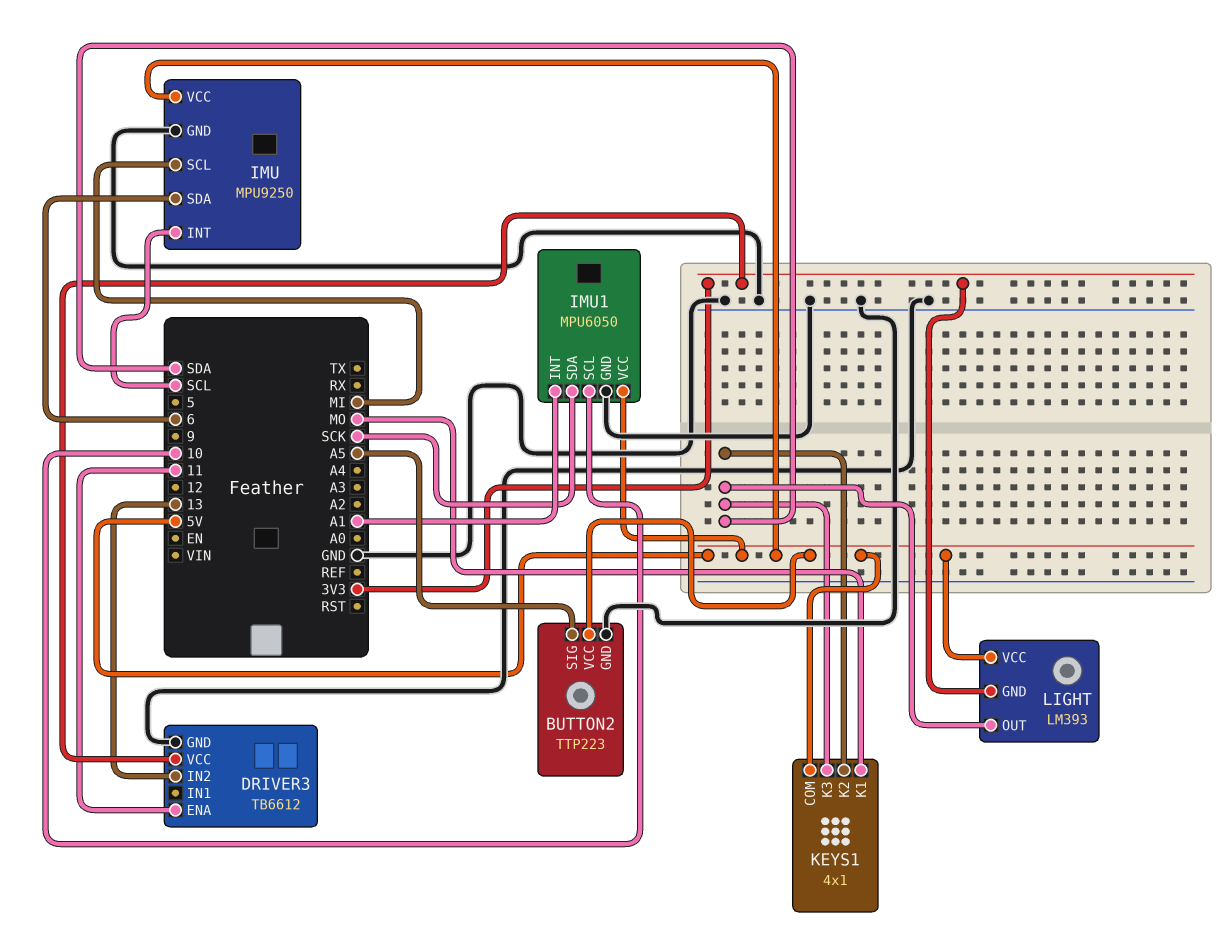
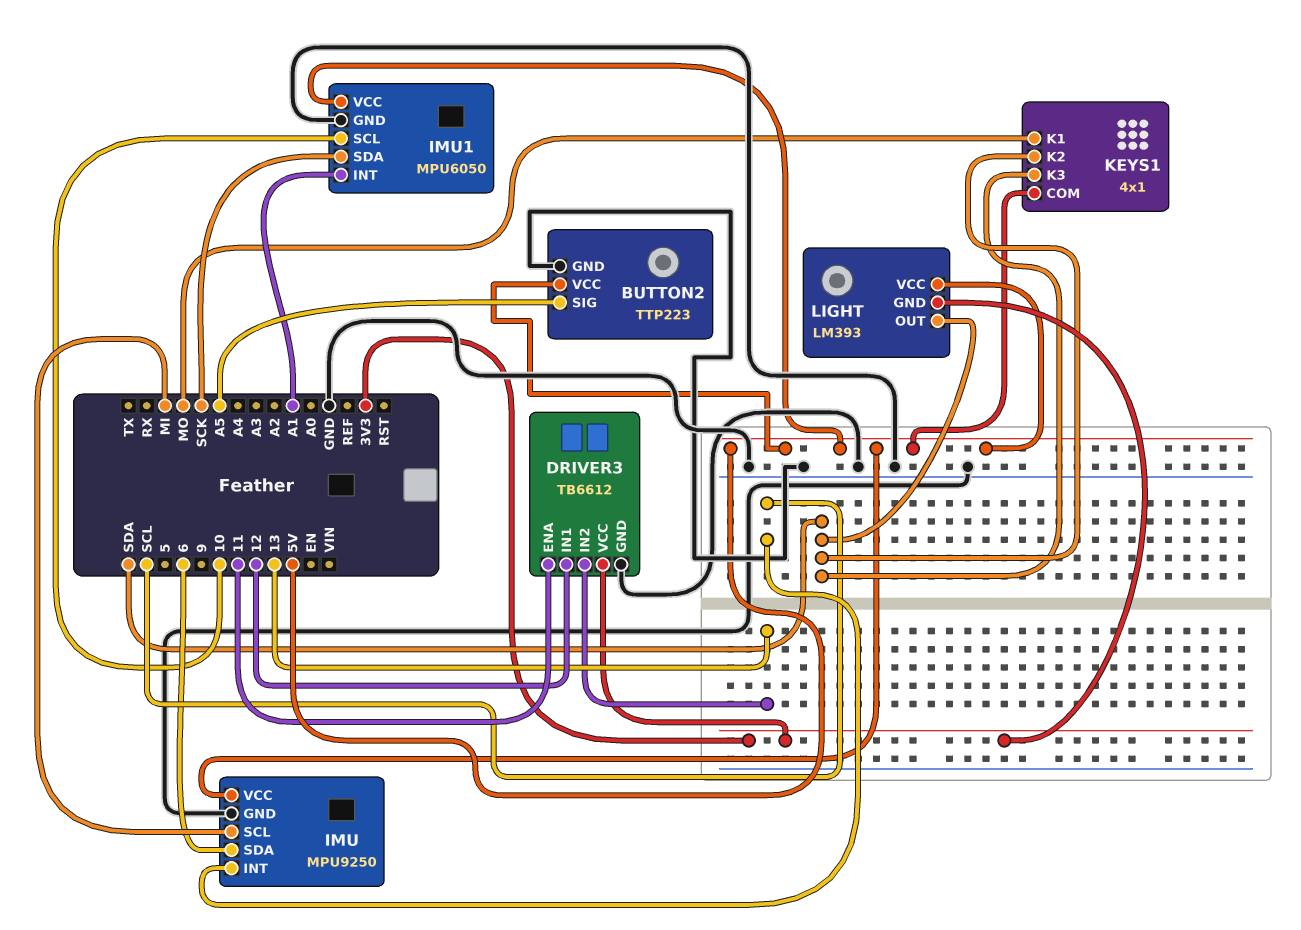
DRIVER3 pin IN1: none -> 12

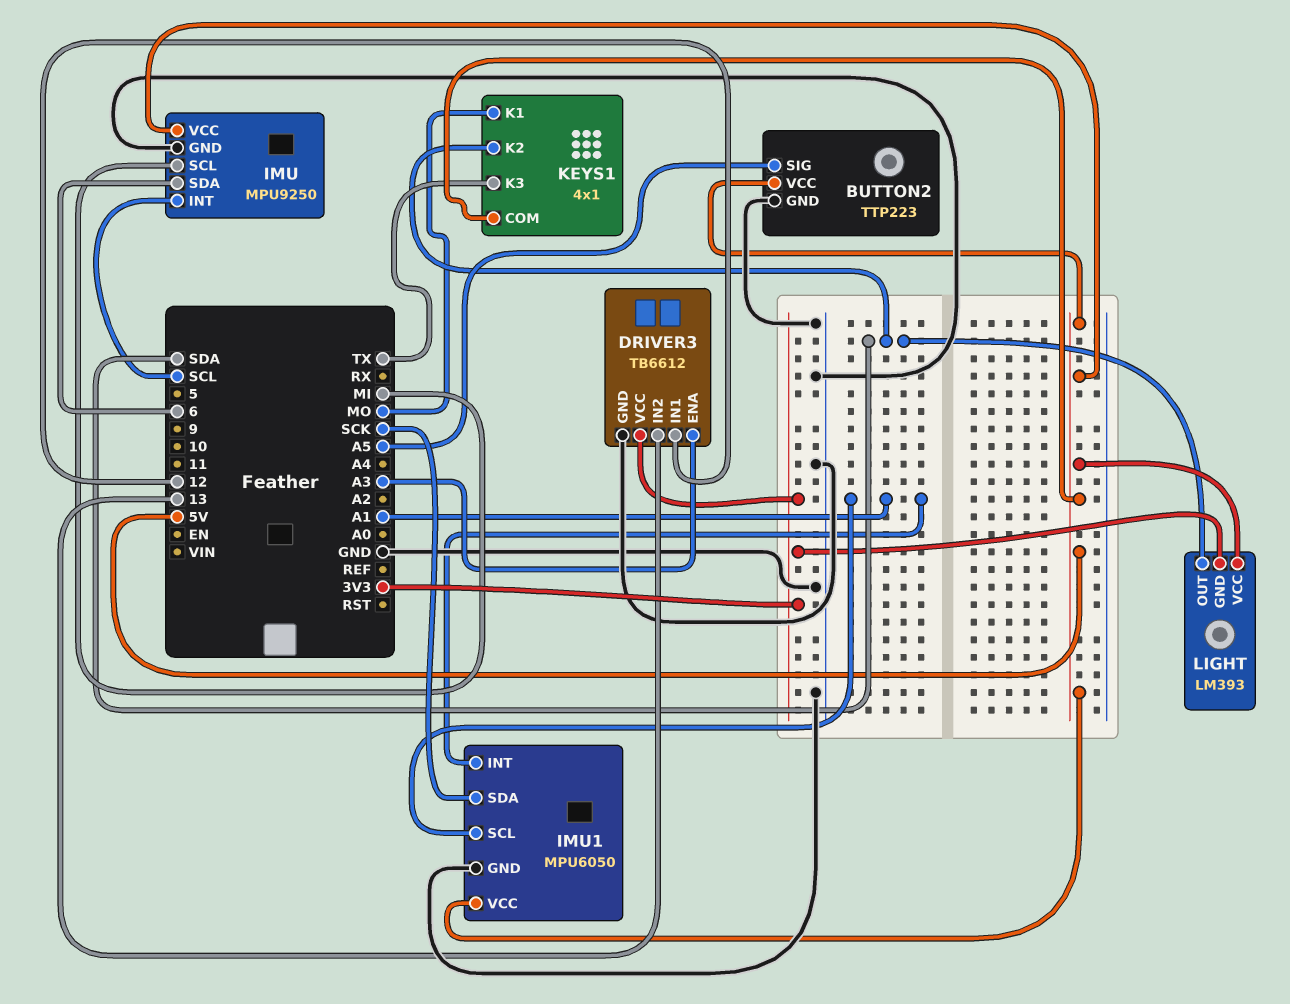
DRIVER3 pin ENA: 11 -> A3
IMU1 pin SCL: 10 -> A1
KEYS1 pin K3: SDA -> TX

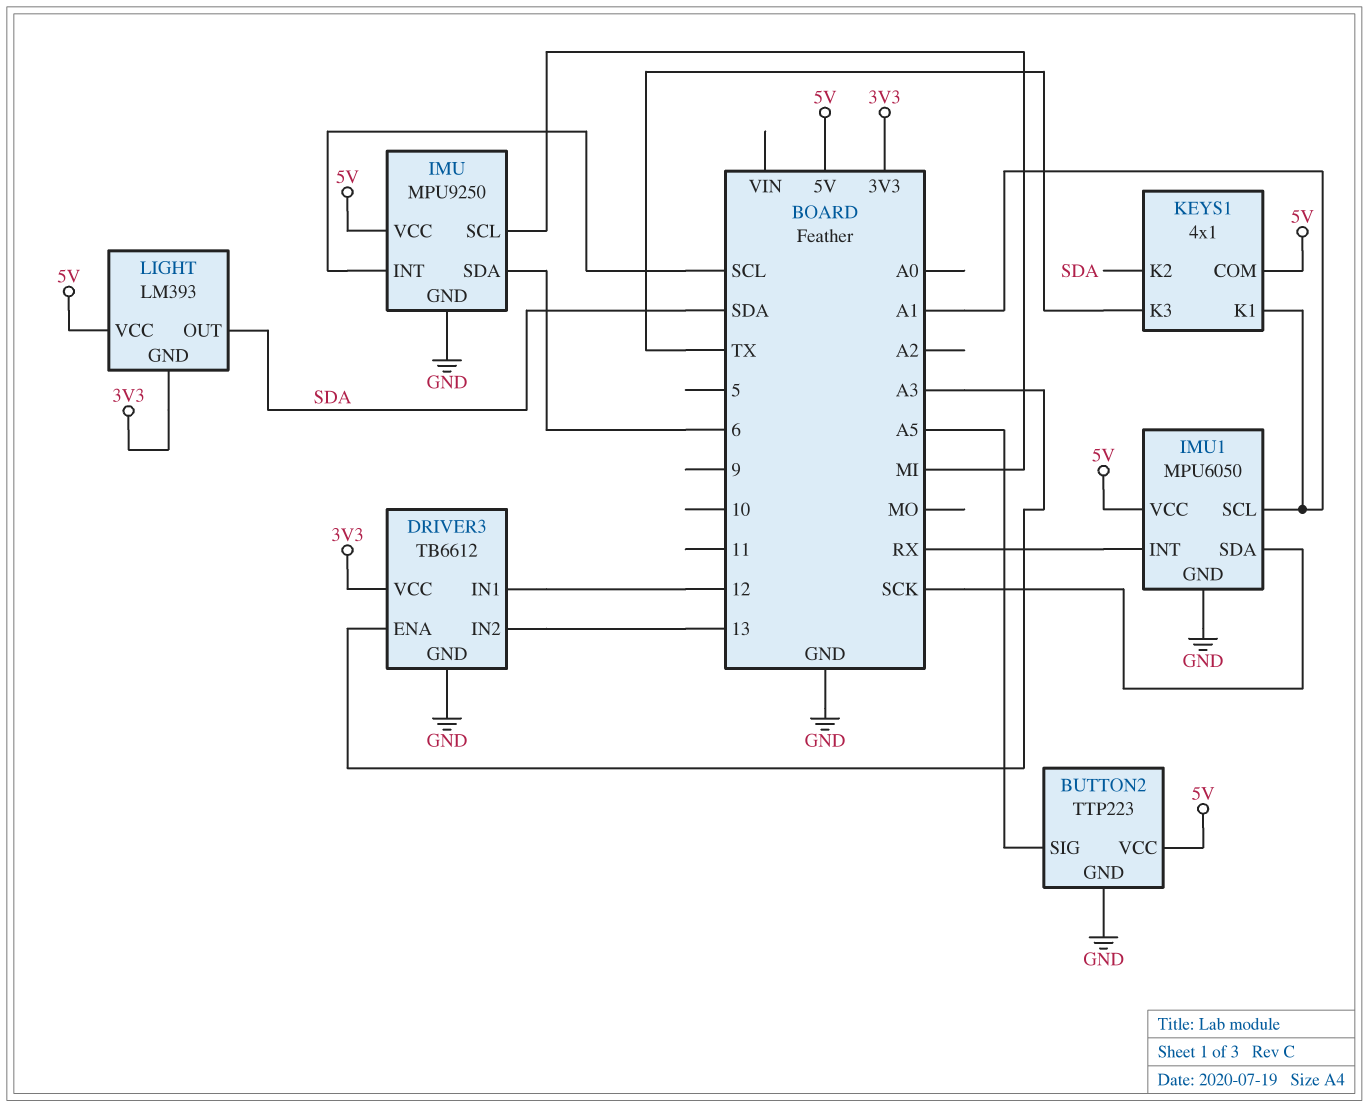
IMU1 pin INT: A1 -> RX
KEYS1 pin K1: MO -> A1

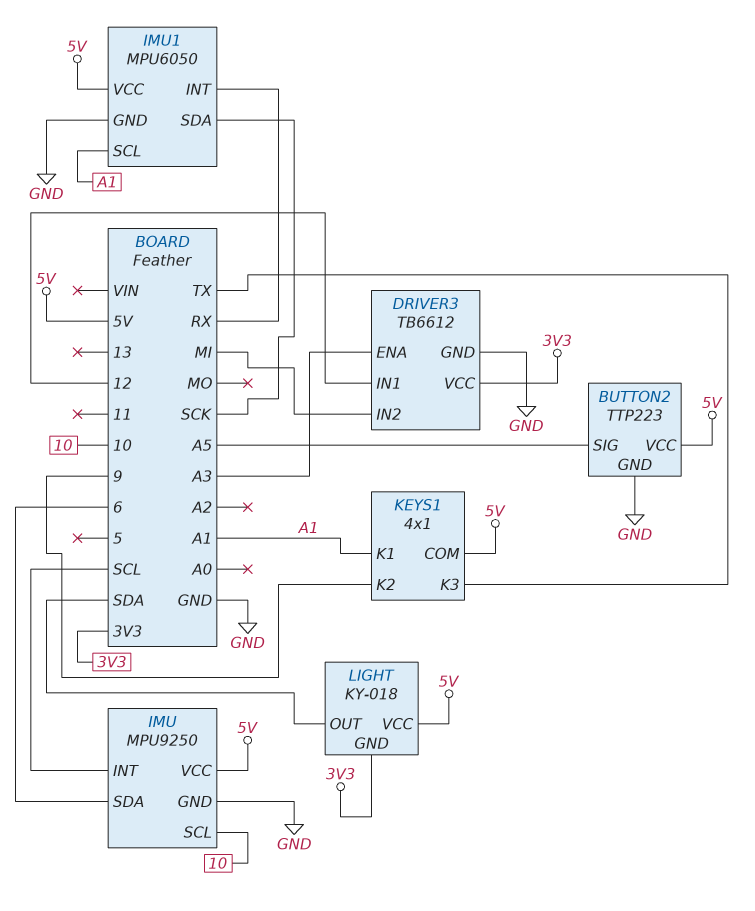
DRIVER3 pin IN2: 13 -> MI
IMU pin SCL: MI -> 10
KEYS1 pin K2: SDA -> 9
LIGHT: LM393 -> KY-018

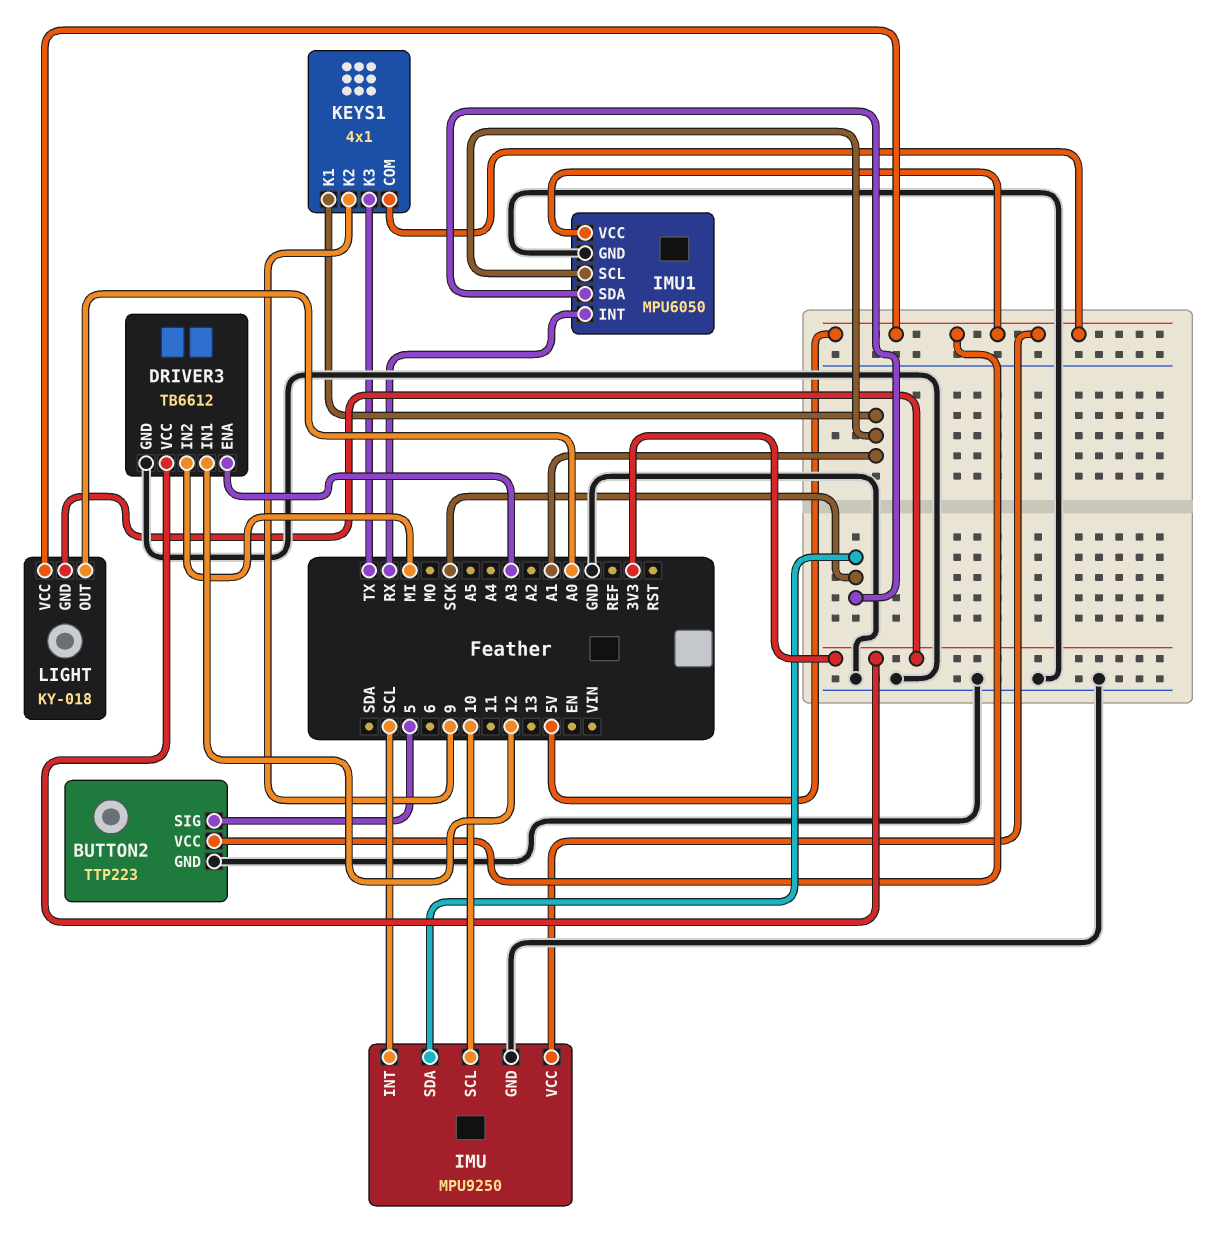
BUTTON2 pin SIG: A5 -> 5
IMU pin SDA: 6 -> SCK
LIGHT pin OUT: SDA -> A0

